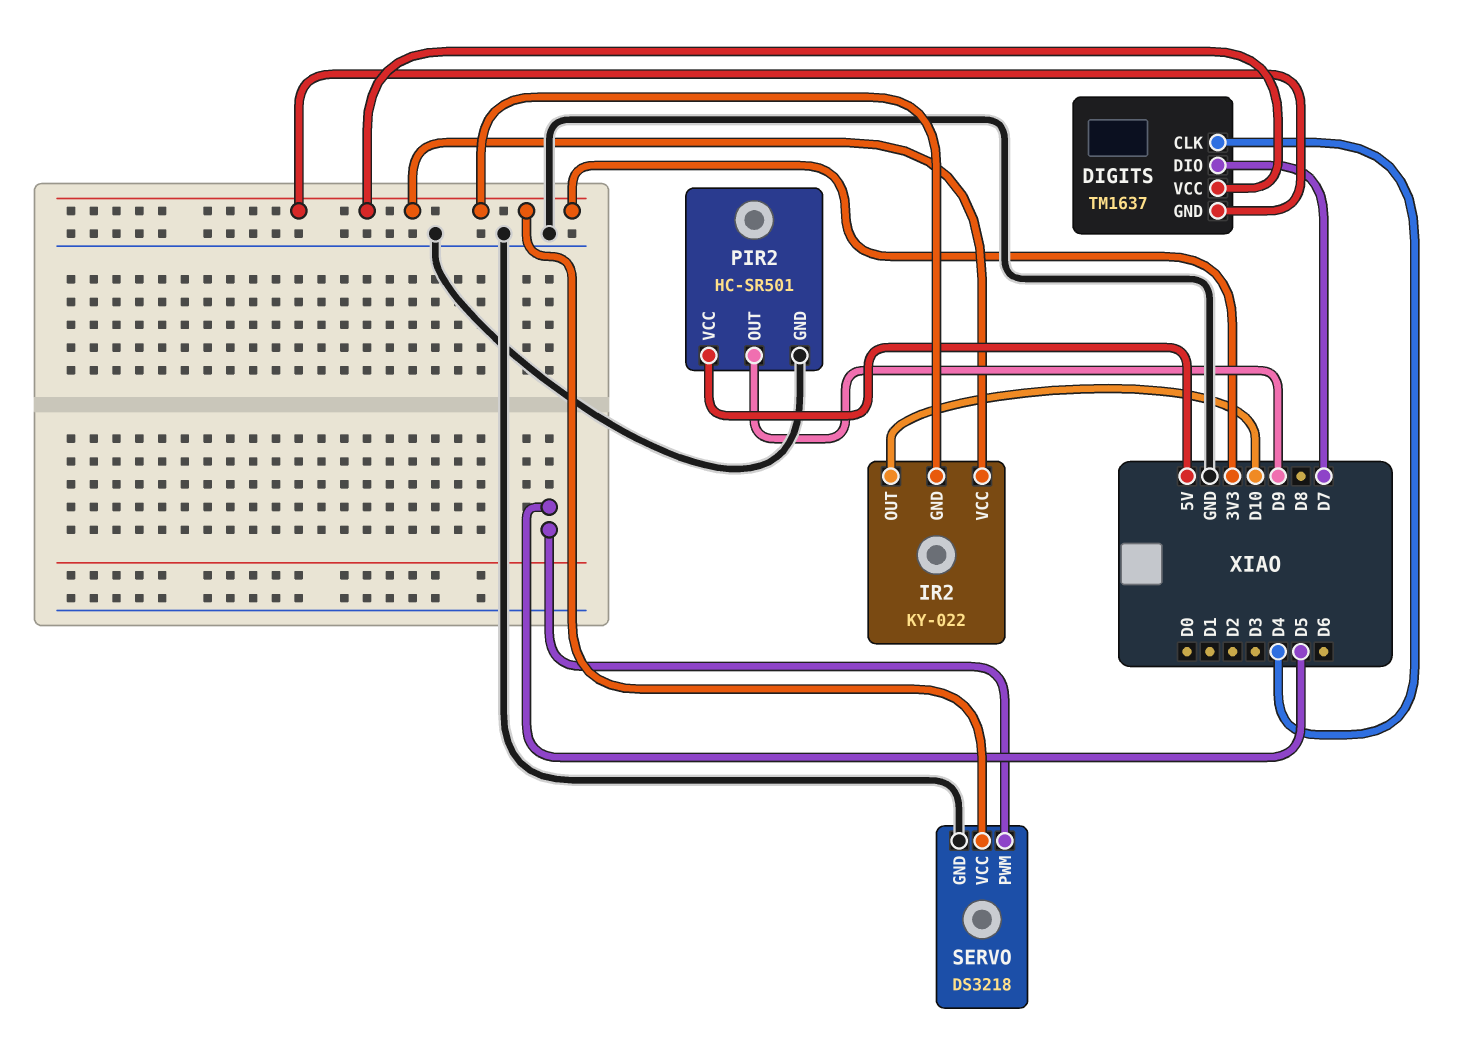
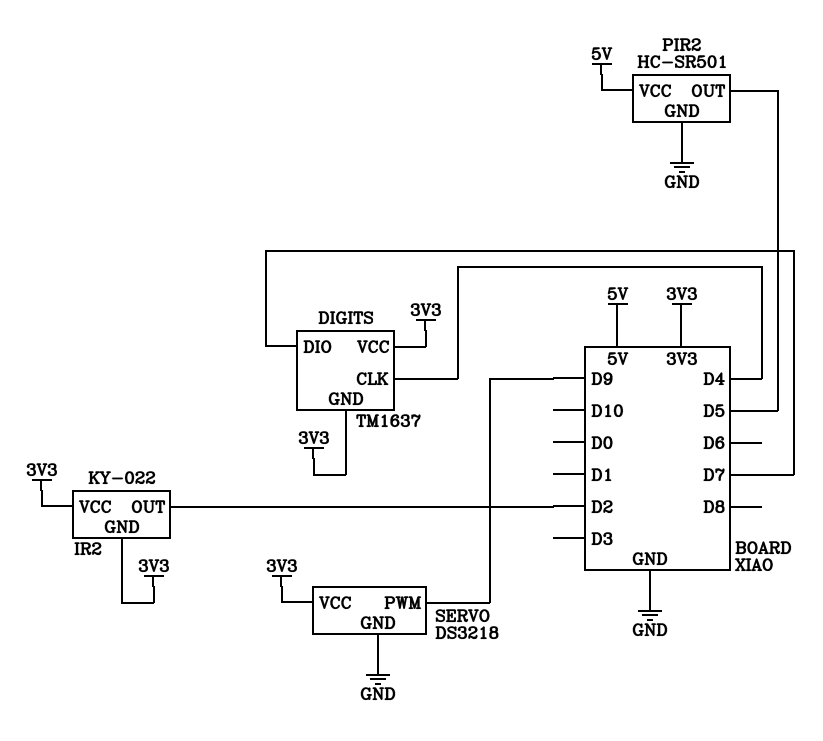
IR2 pin OUT: D10 -> D2
PIR2 pin OUT: D9 -> D5
SERVO pin PWM: D5 -> D9

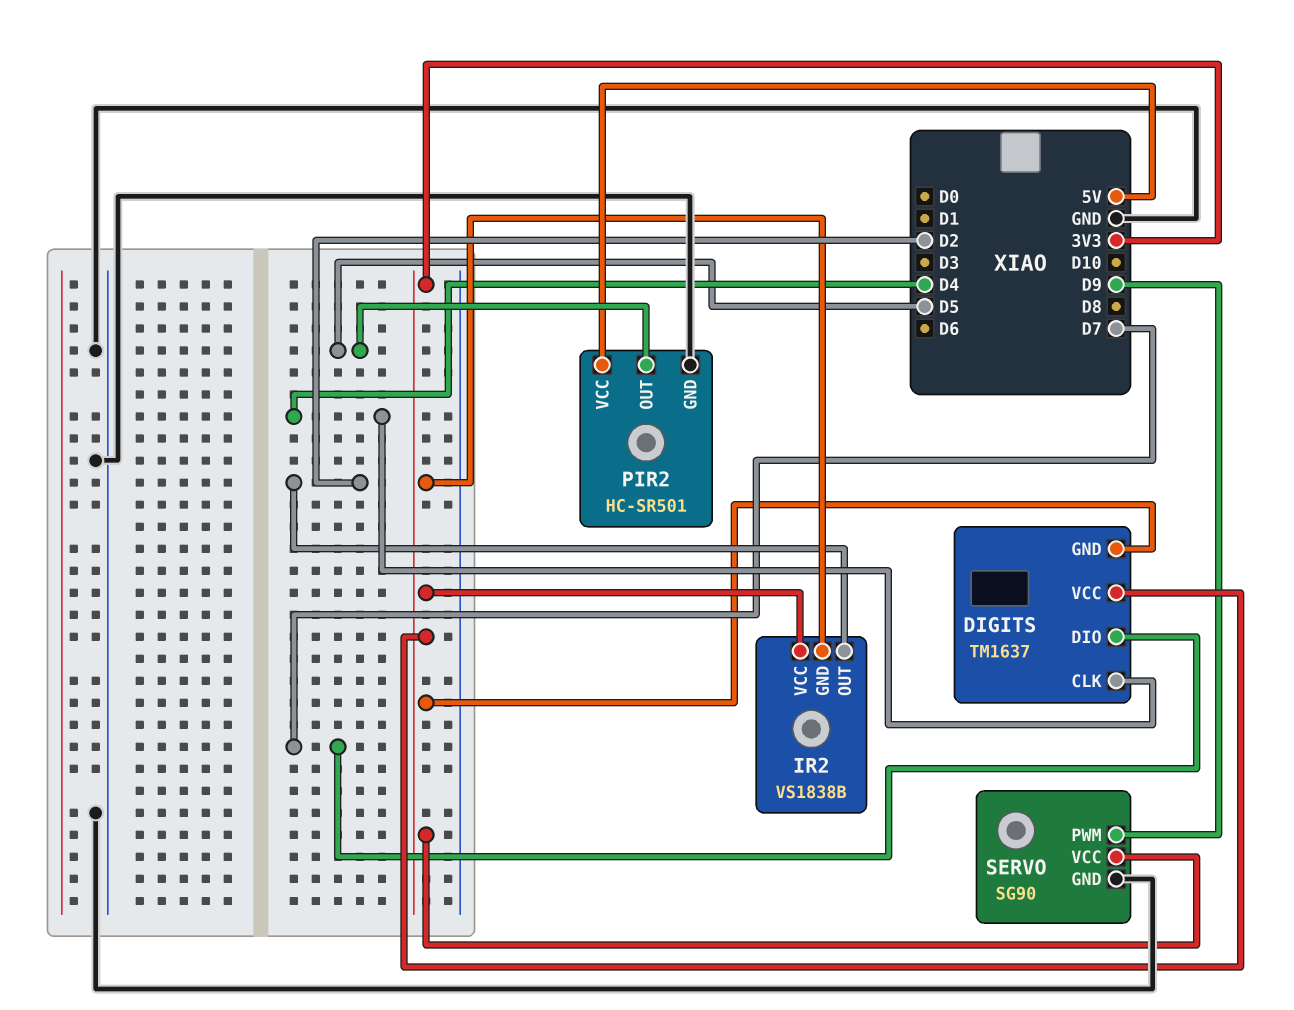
IR2: KY-022 -> VS1838B
SERVO: DS3218 -> SG90

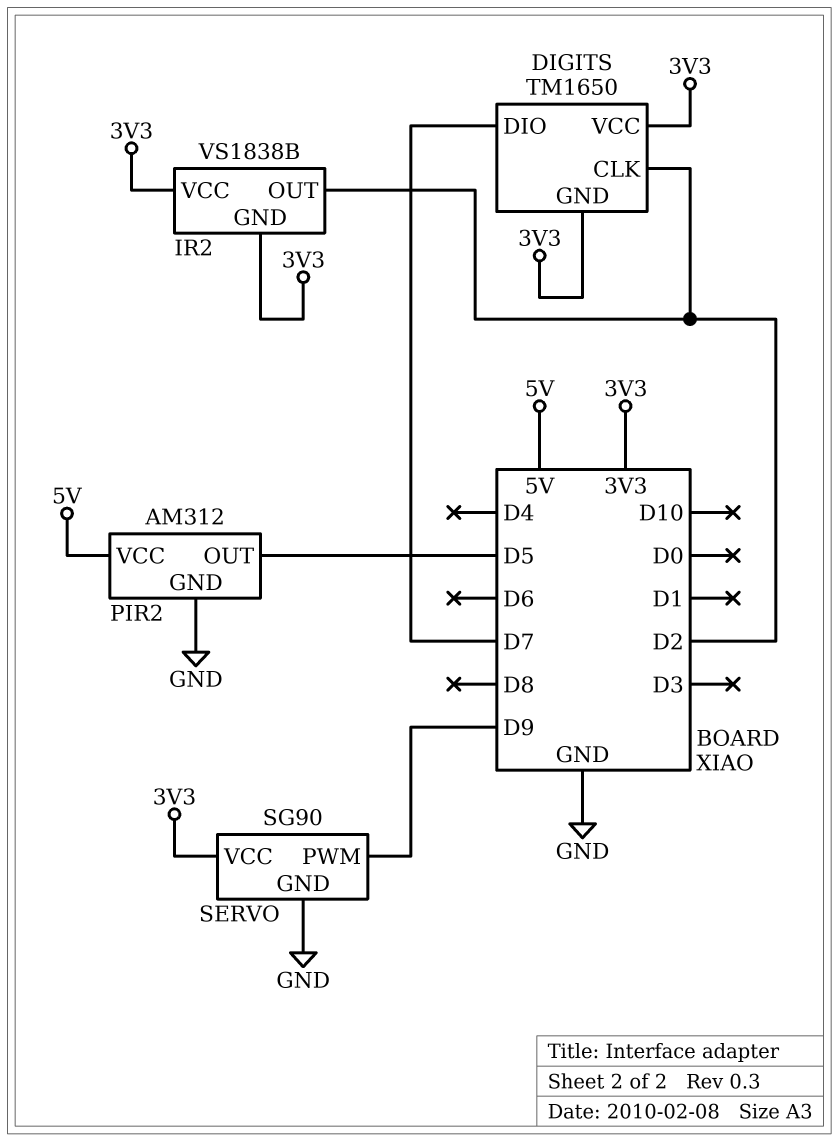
DIGITS: TM1637 -> TM1650
DIGITS pin CLK: D4 -> D2
PIR2: HC-SR501 -> AM312

